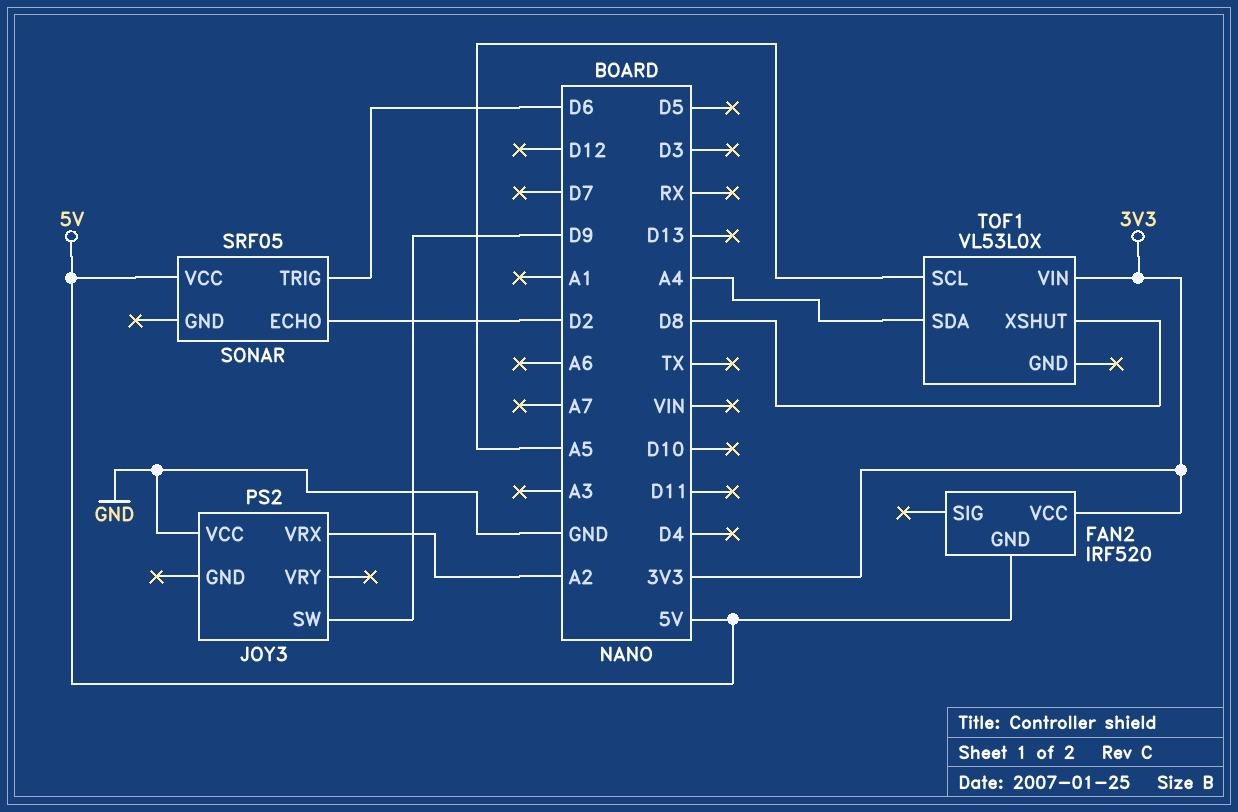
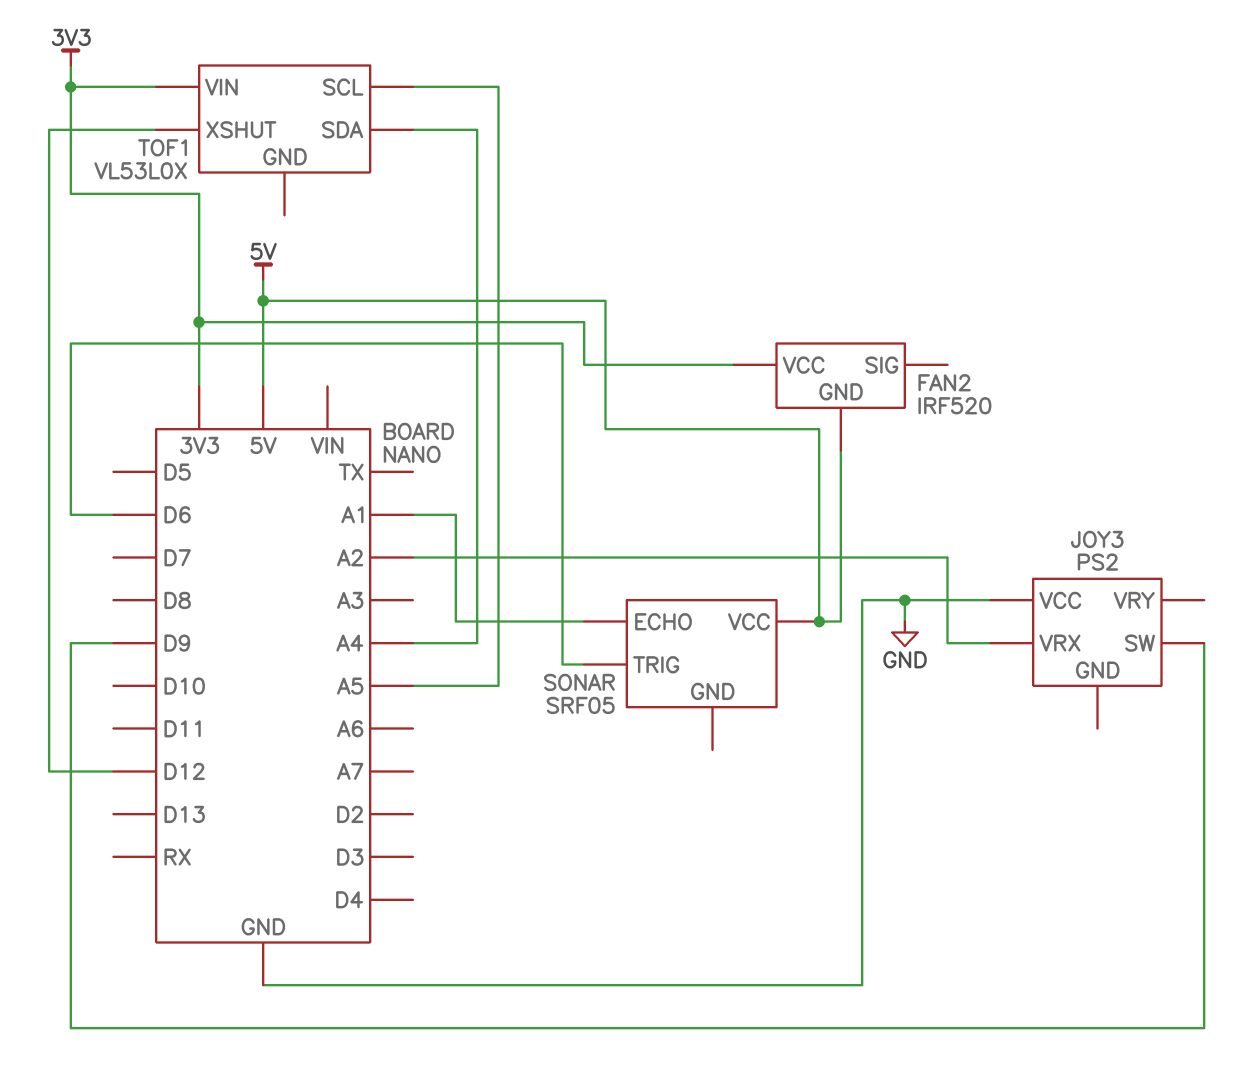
SONAR pin ECHO: D2 -> A1
TOF1 pin XSHUT: D8 -> D12

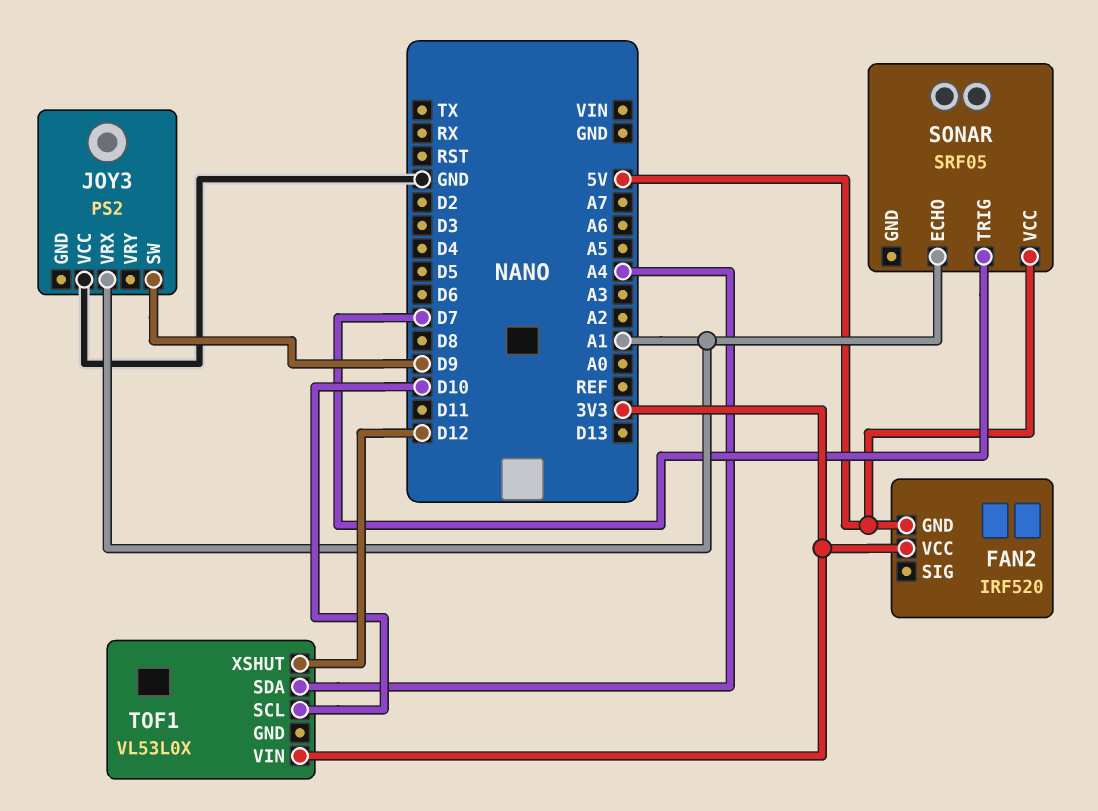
JOY3 pin VRX: A2 -> A1
SONAR pin TRIG: D6 -> D7
TOF1 pin SCL: A5 -> D10

